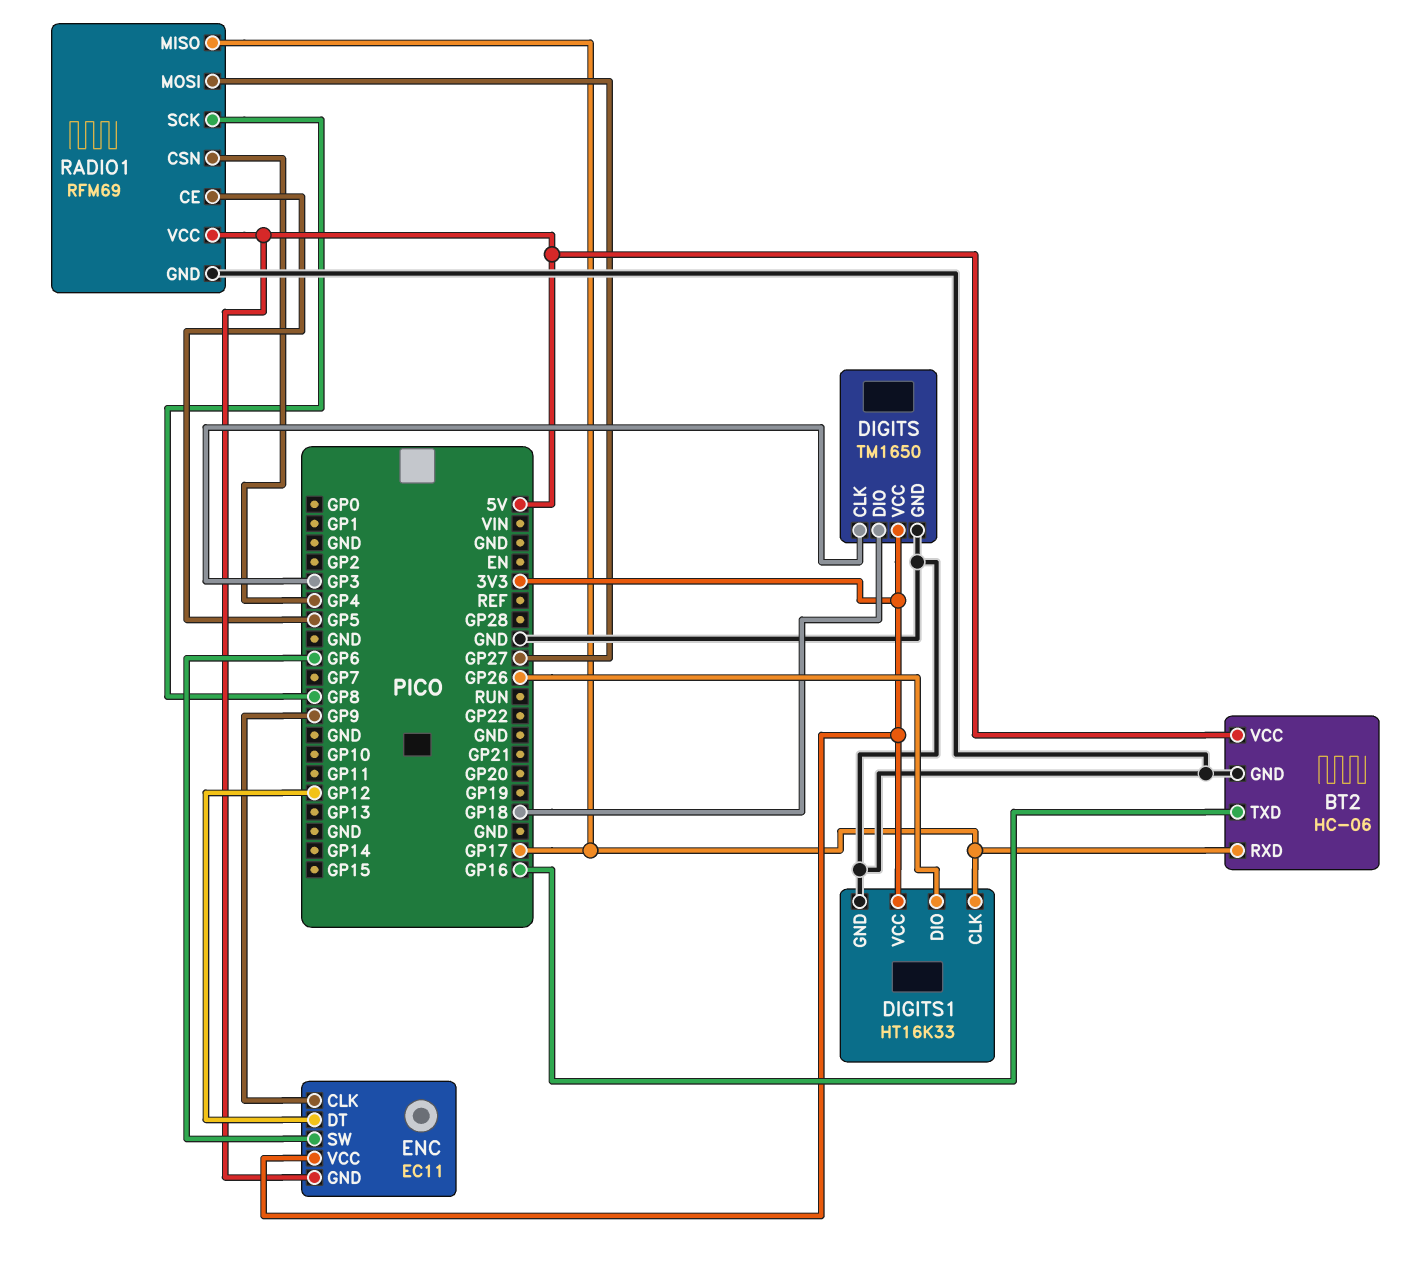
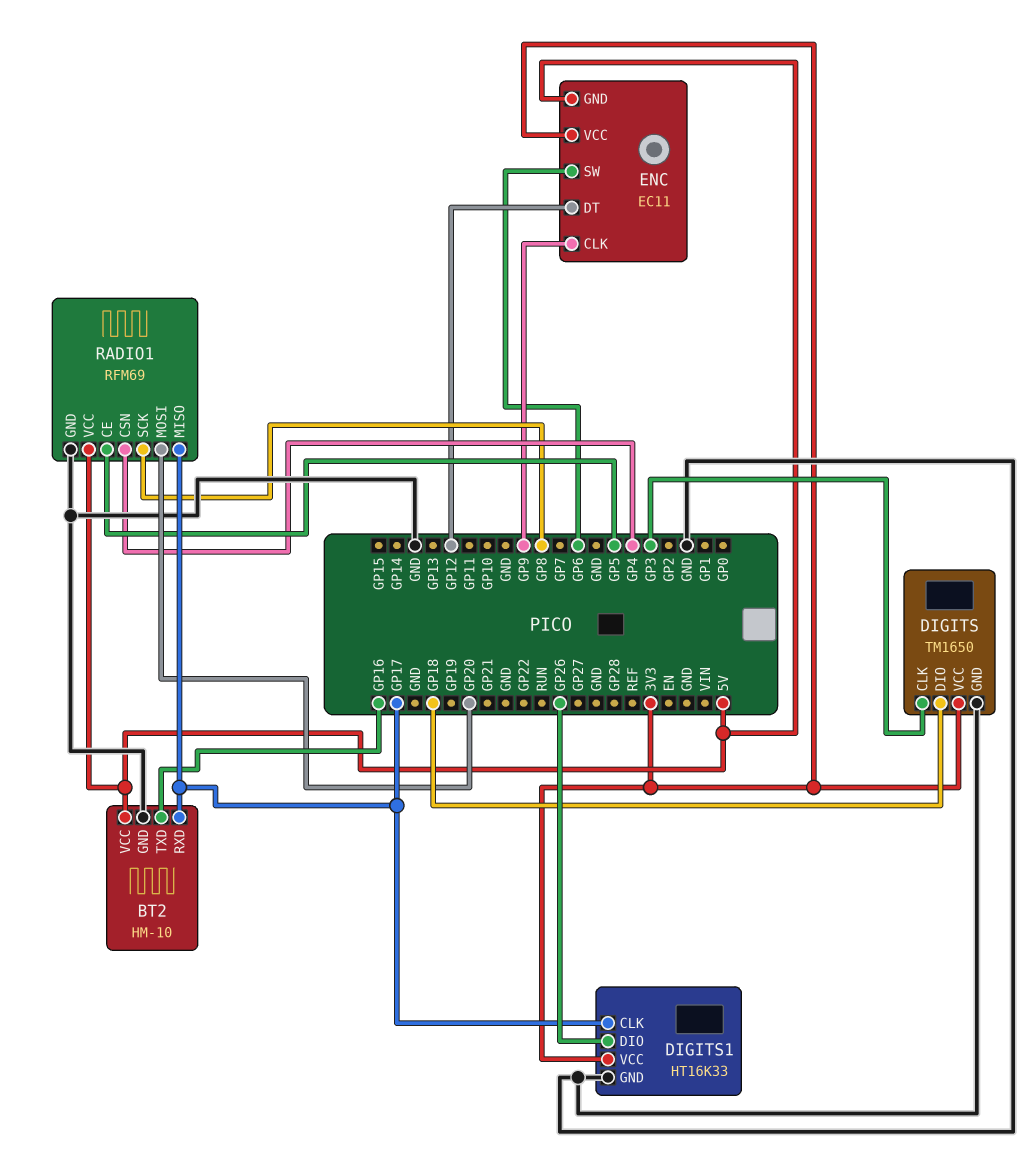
BT2: HC-06 -> HM-10
RADIO1 pin MOSI: GP27 -> GP20

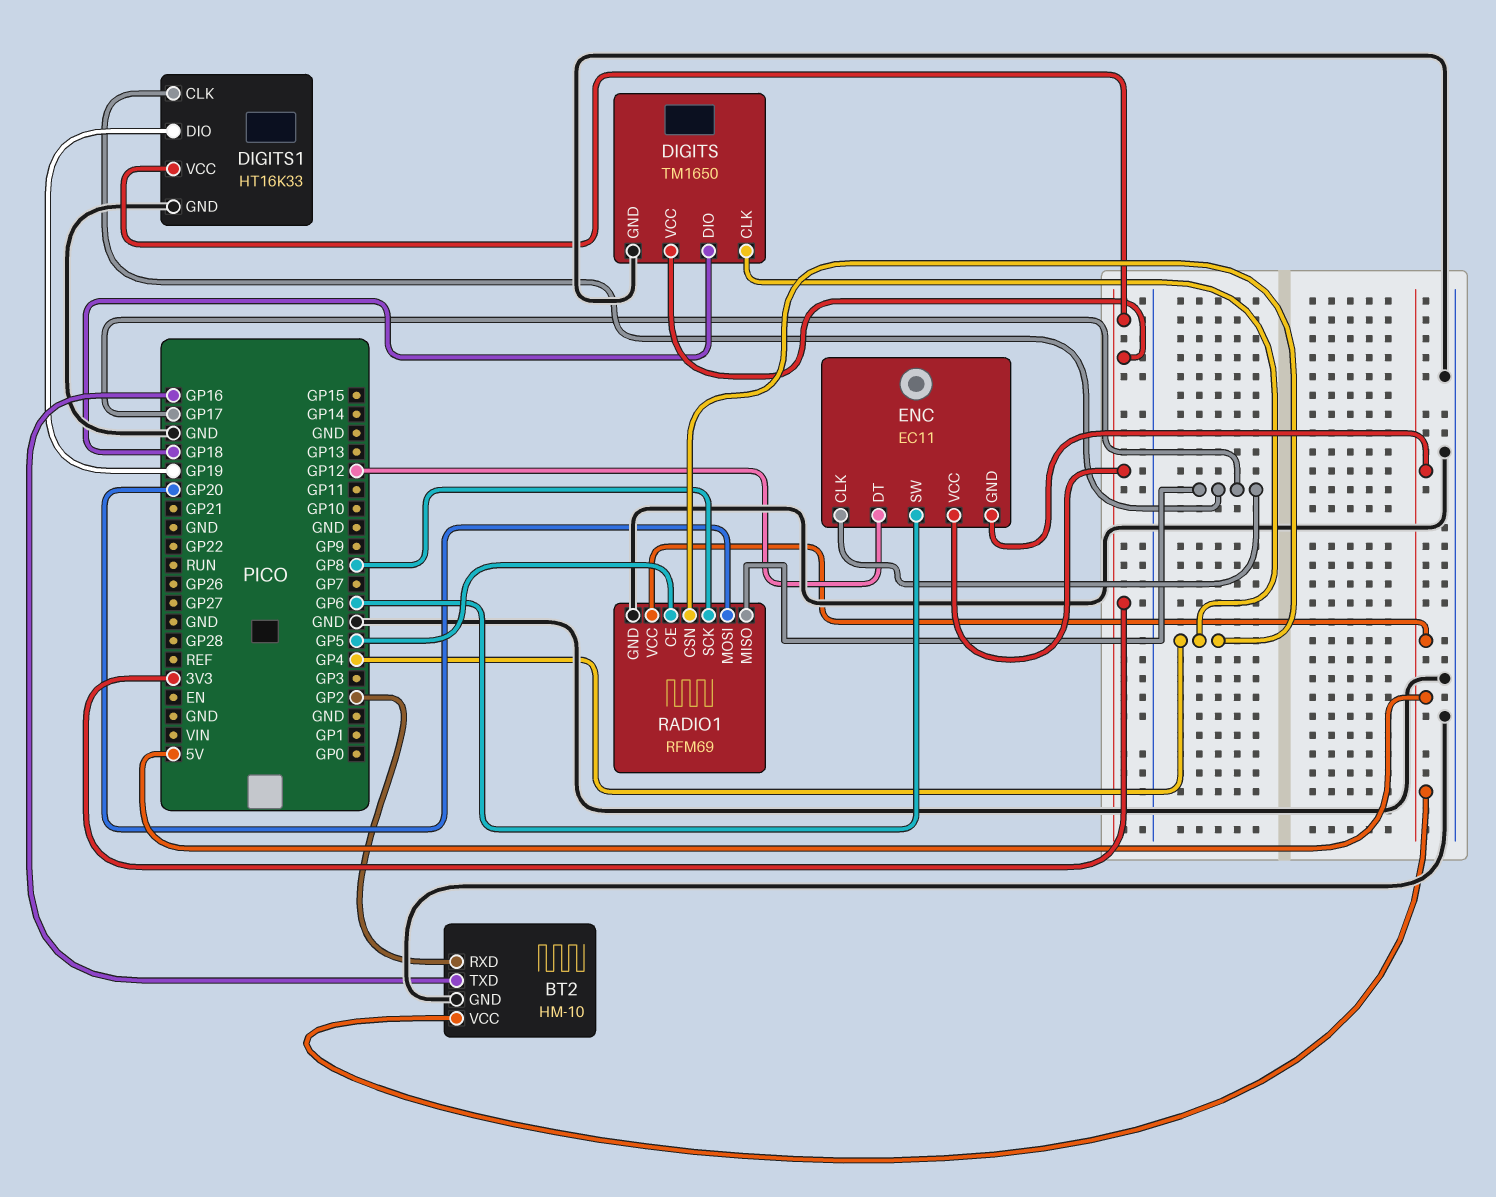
BT2 pin RXD: GP17 -> GP2
DIGITS pin CLK: GP3 -> GP4
DIGITS1 pin DIO: GP26 -> GP19
ENC pin CLK: GP9 -> GP17

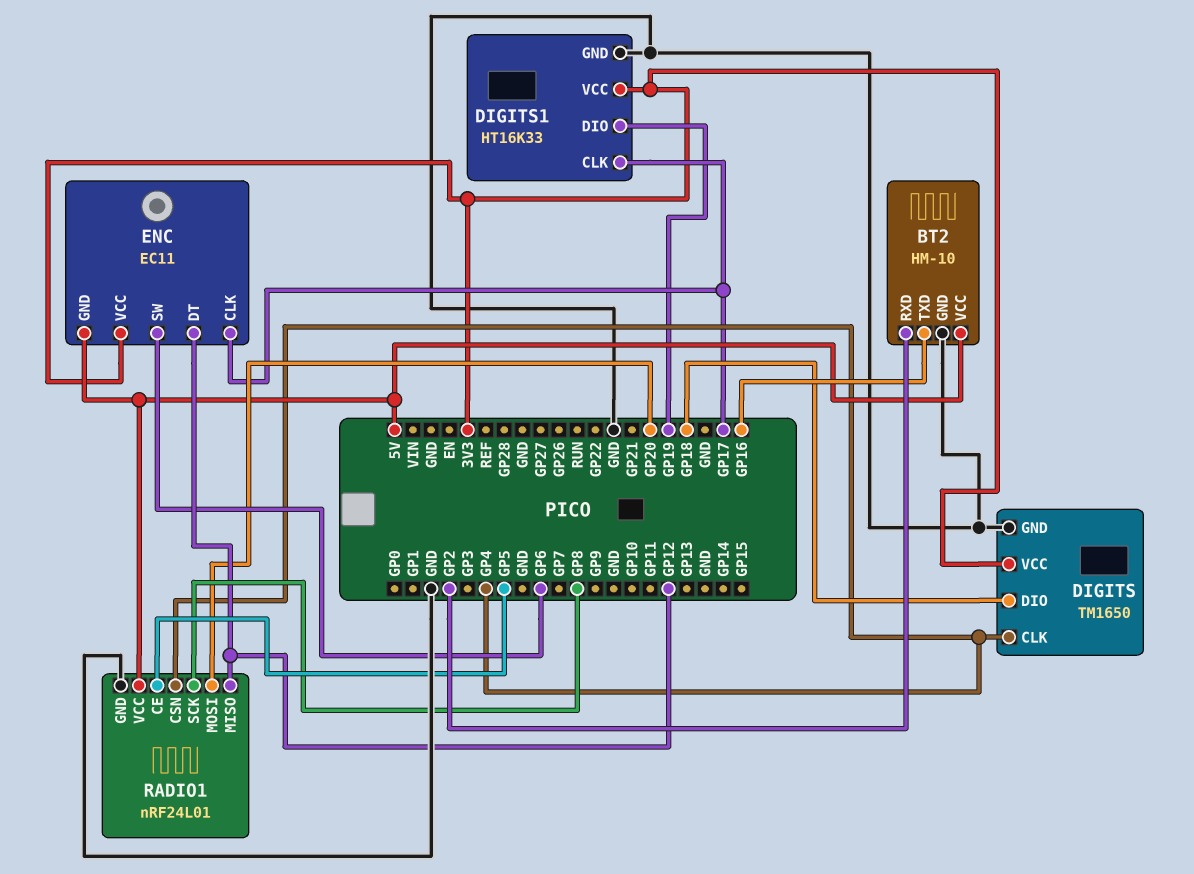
RADIO1: RFM69 -> nRF24L01
RADIO1 pin MISO: GP17 -> GP12

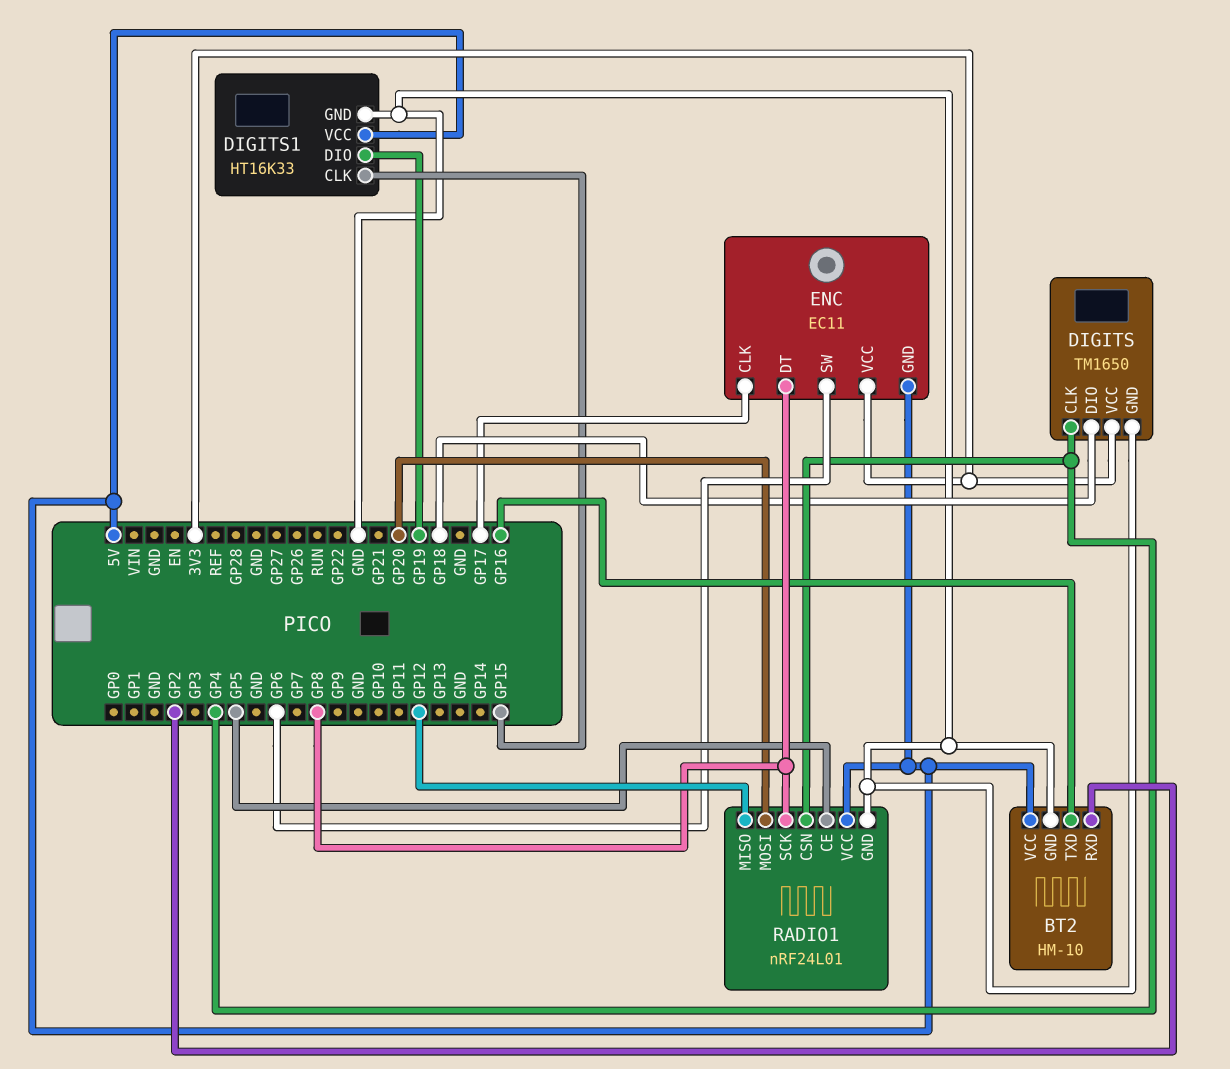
DIGITS1 pin CLK: GP17 -> GP15
DIGITS1 pin VCC: 3V3 -> 5V
ENC pin DT: GP12 -> GP8

